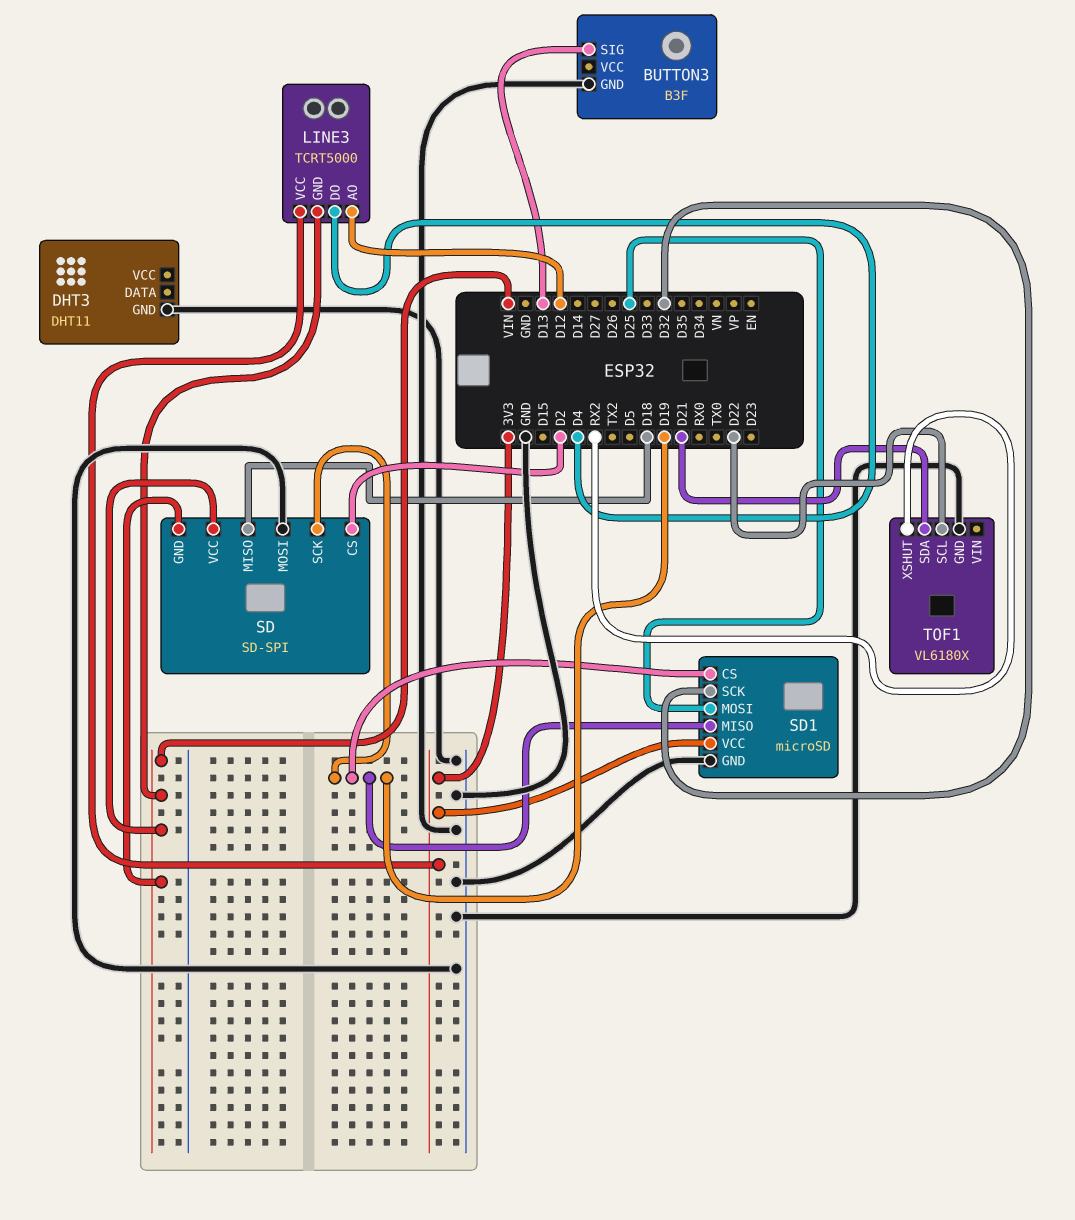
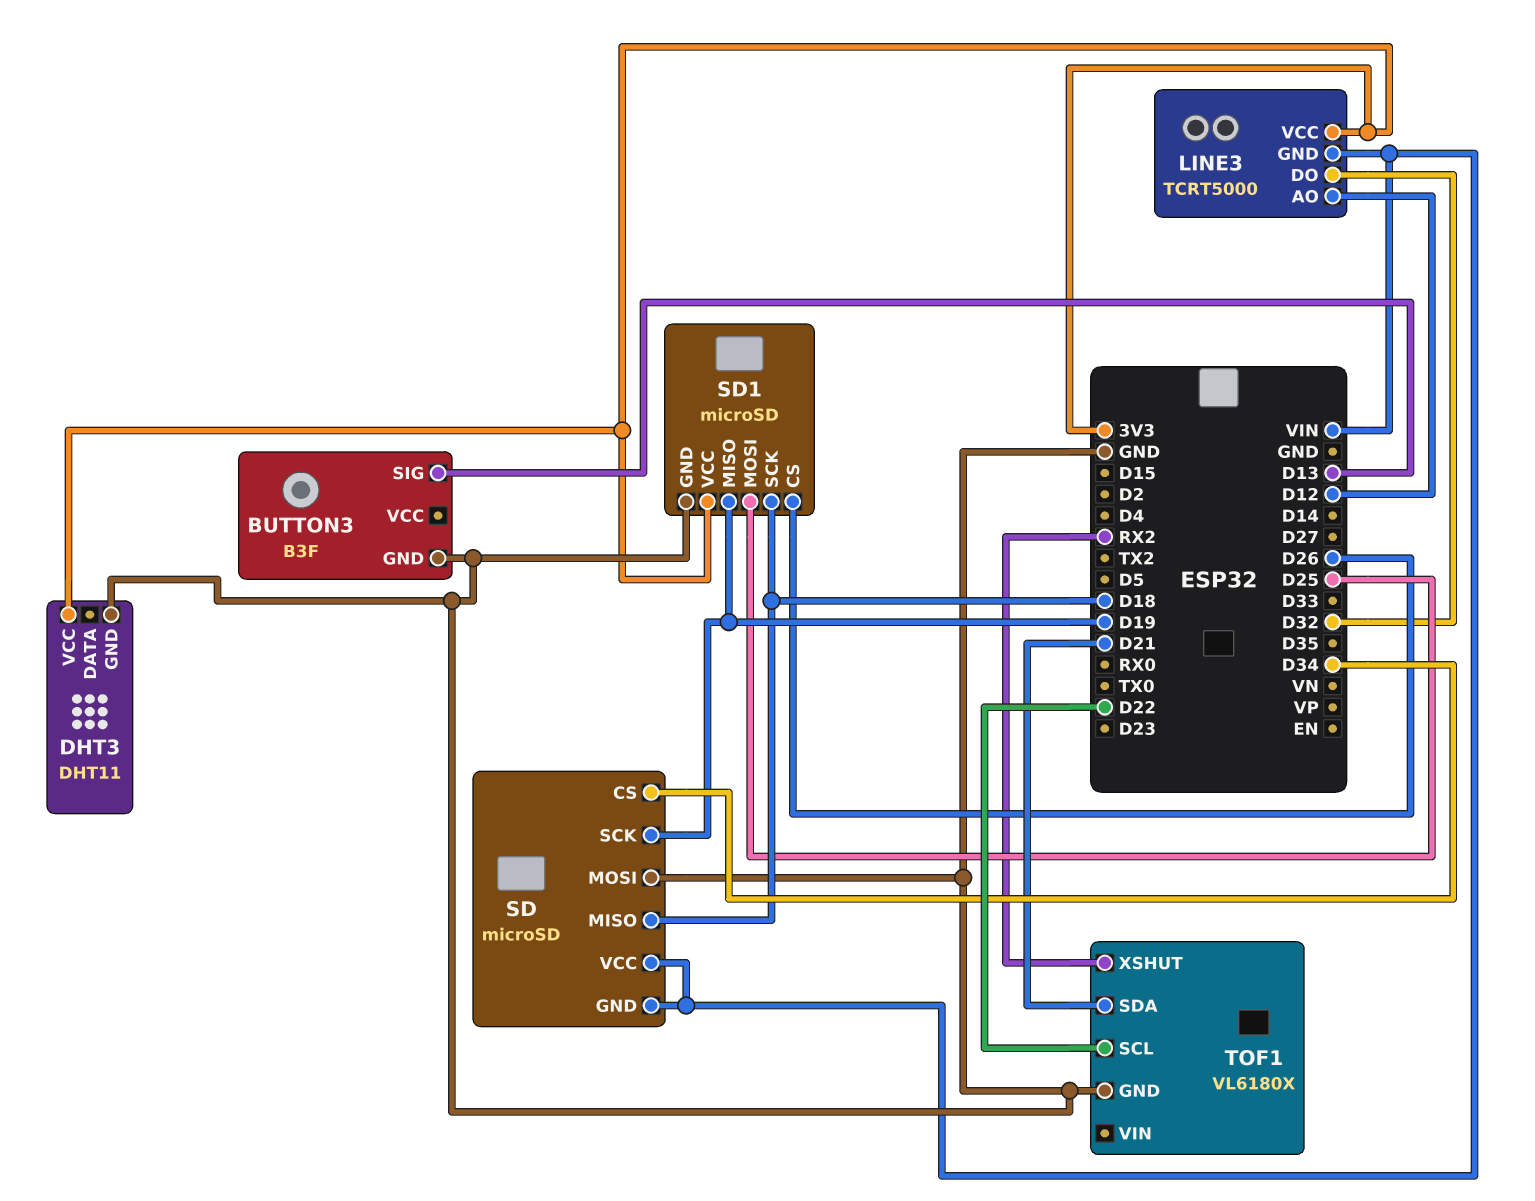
DHT3 pin VCC: none -> 3V3
LINE3 pin DO: D4 -> D32
SD: SD-SPI -> microSD
SD pin CS: D2 -> D34
SD1 pin CS: D19 -> D26
SD1 pin SCK: D32 -> D18

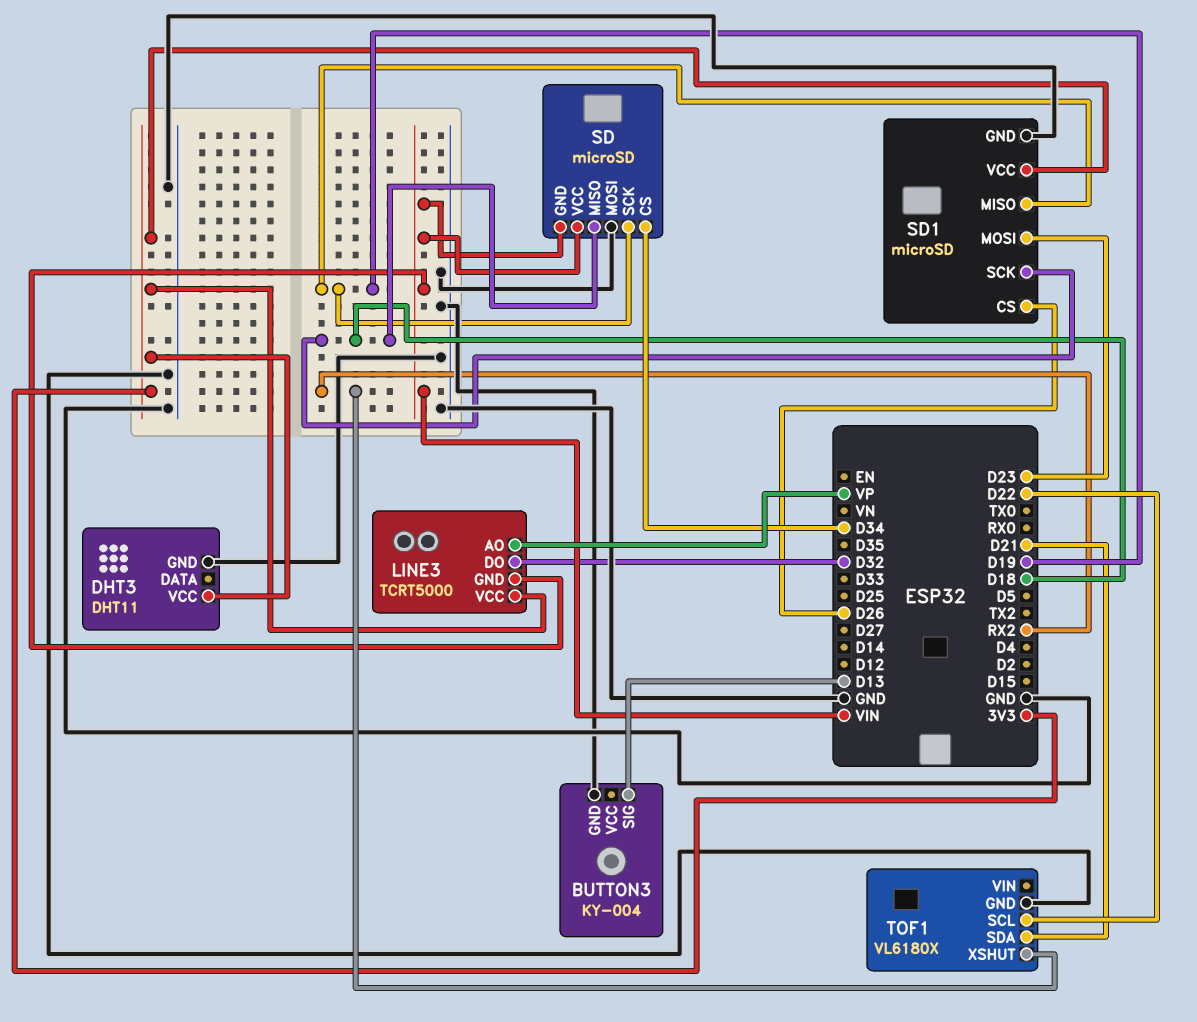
BUTTON3: B3F -> KY-004
LINE3 pin AO: D12 -> VP
SD1 pin MOSI: D25 -> D23

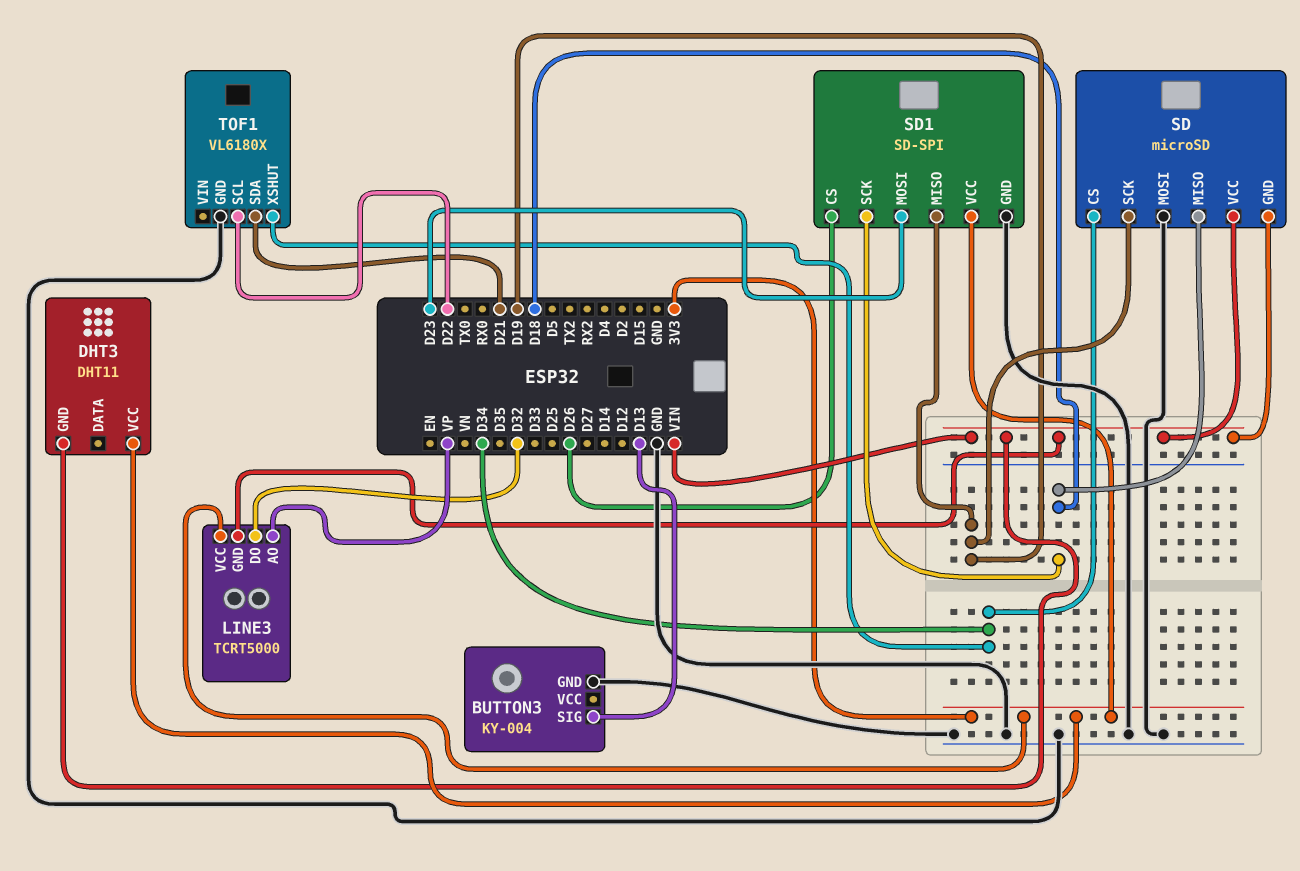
DHT3 pin GND: GND -> VIN
SD1: microSD -> SD-SPI
TOF1 pin XSHUT: RX2 -> D34

